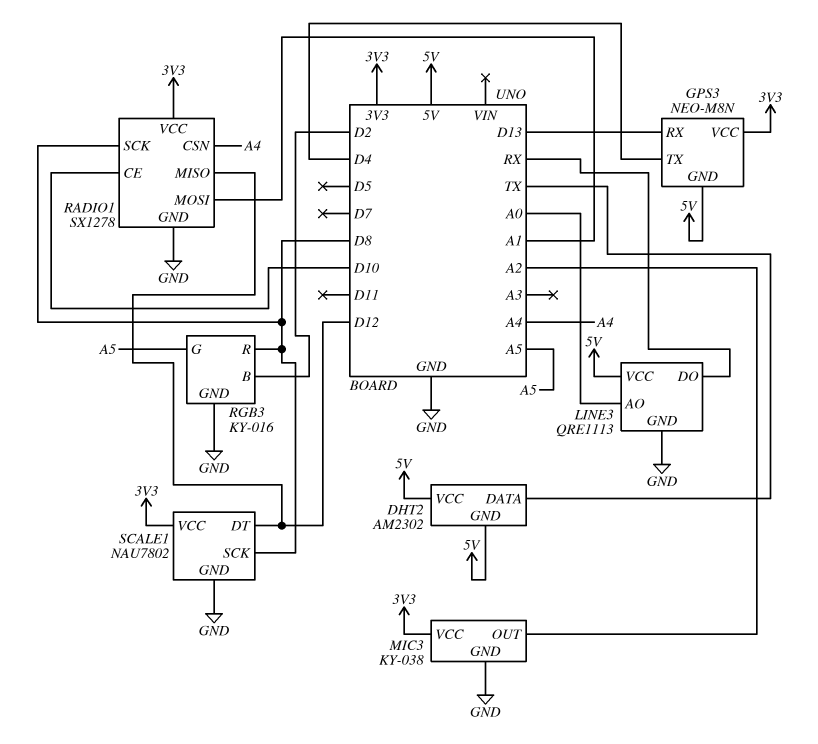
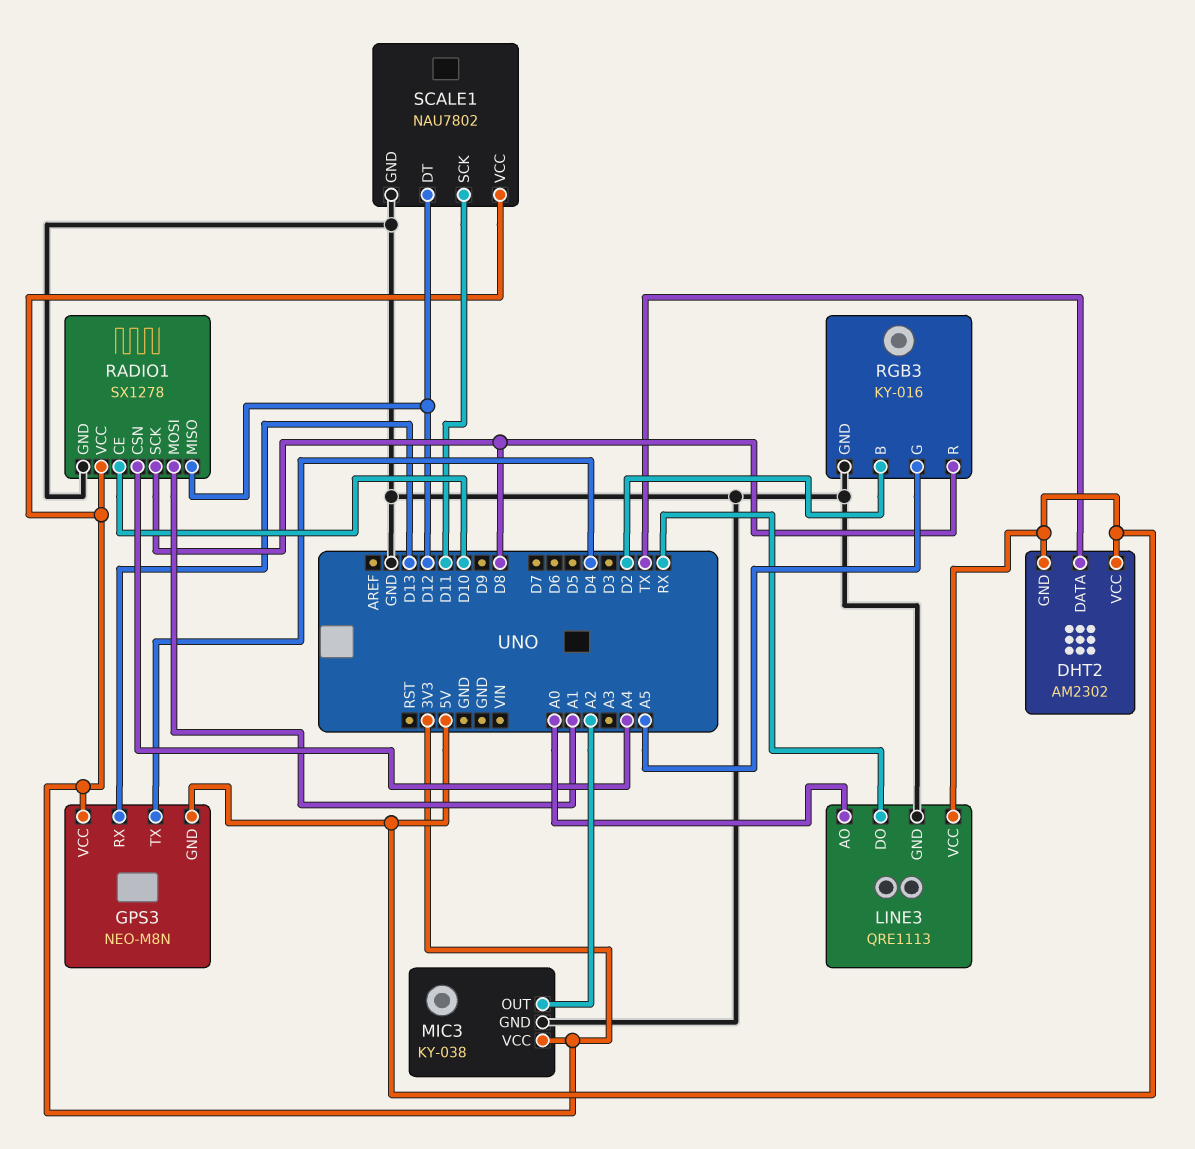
SCALE1 pin SCK: D8 -> D11

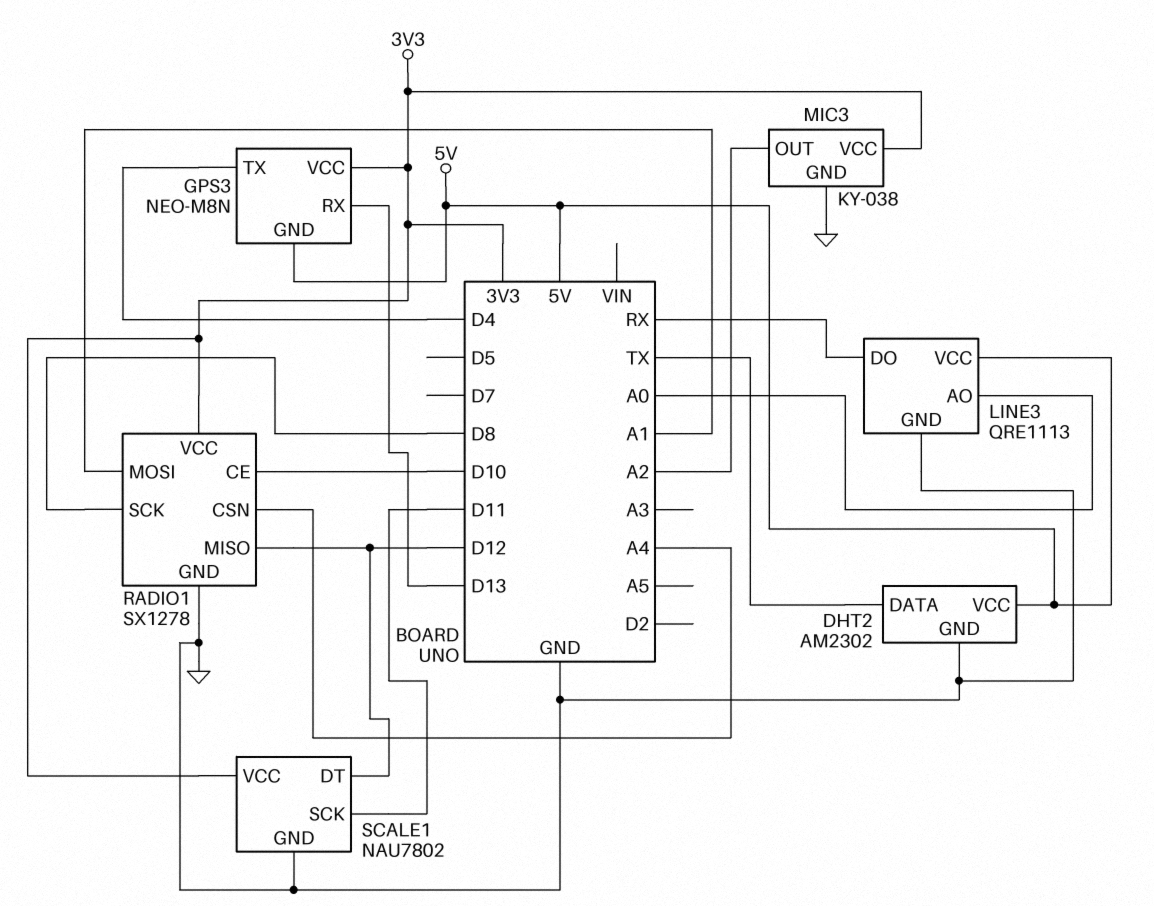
DHT2 pin GND: 5V -> GND
RGB3: KY-016 -> none
RGB3 pin B: D2 -> none
RGB3 pin G: A5 -> none
RGB3 pin GND: GND -> none
RGB3 pin R: D8 -> none

